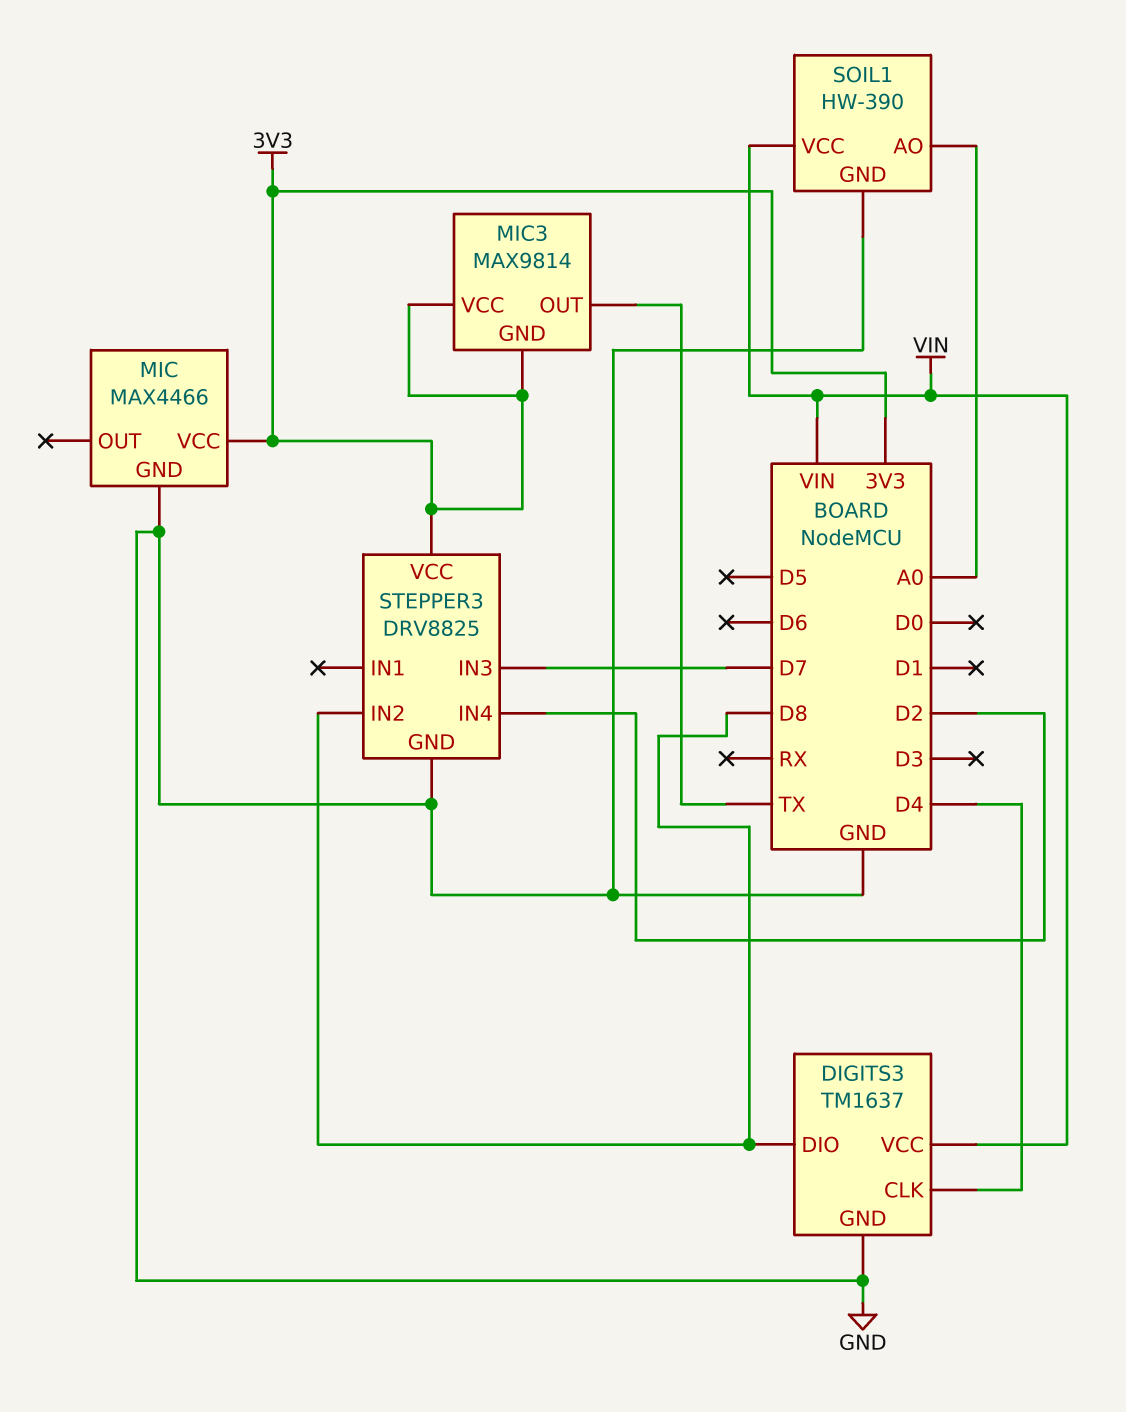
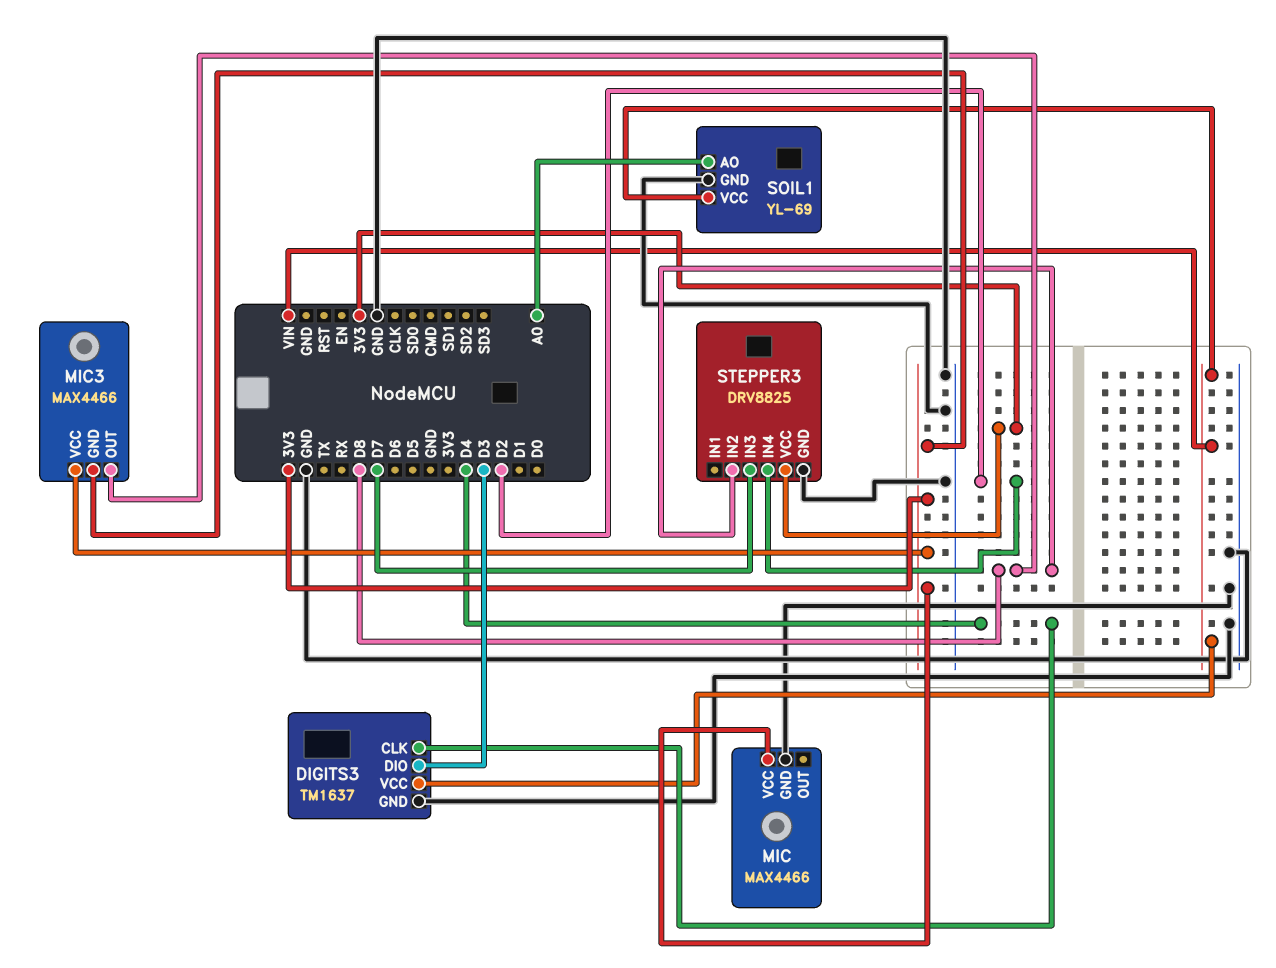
DIGITS3 pin DIO: D8 -> D3
MIC3: MAX9814 -> MAX4466
MIC3 pin OUT: TX -> D8
SOIL1: HW-390 -> YL-69

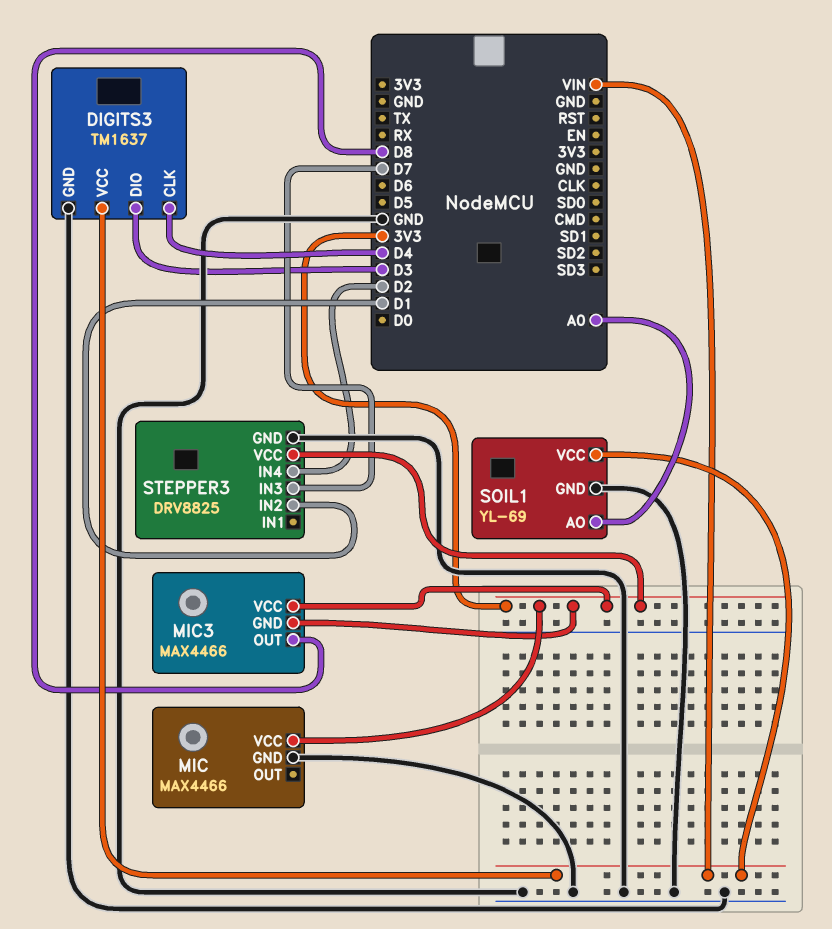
STEPPER3 pin IN2: D8 -> D1

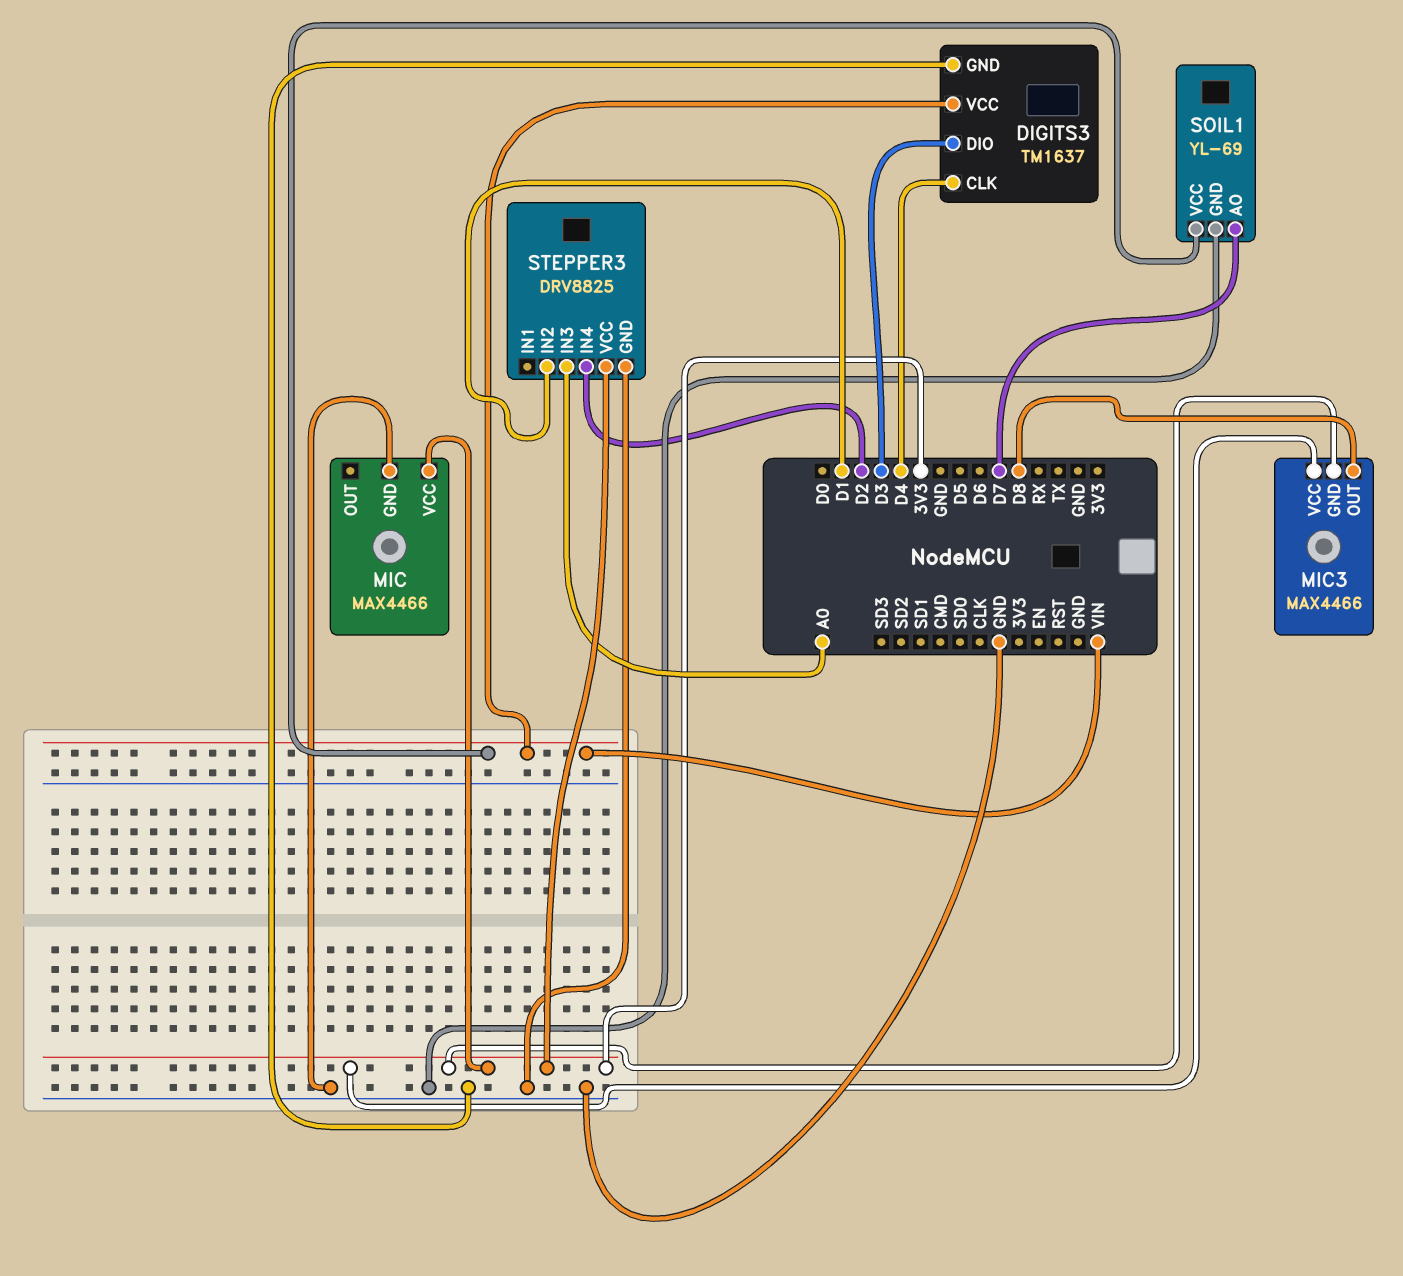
SOIL1 pin AO: A0 -> D7
STEPPER3 pin IN3: D7 -> A0

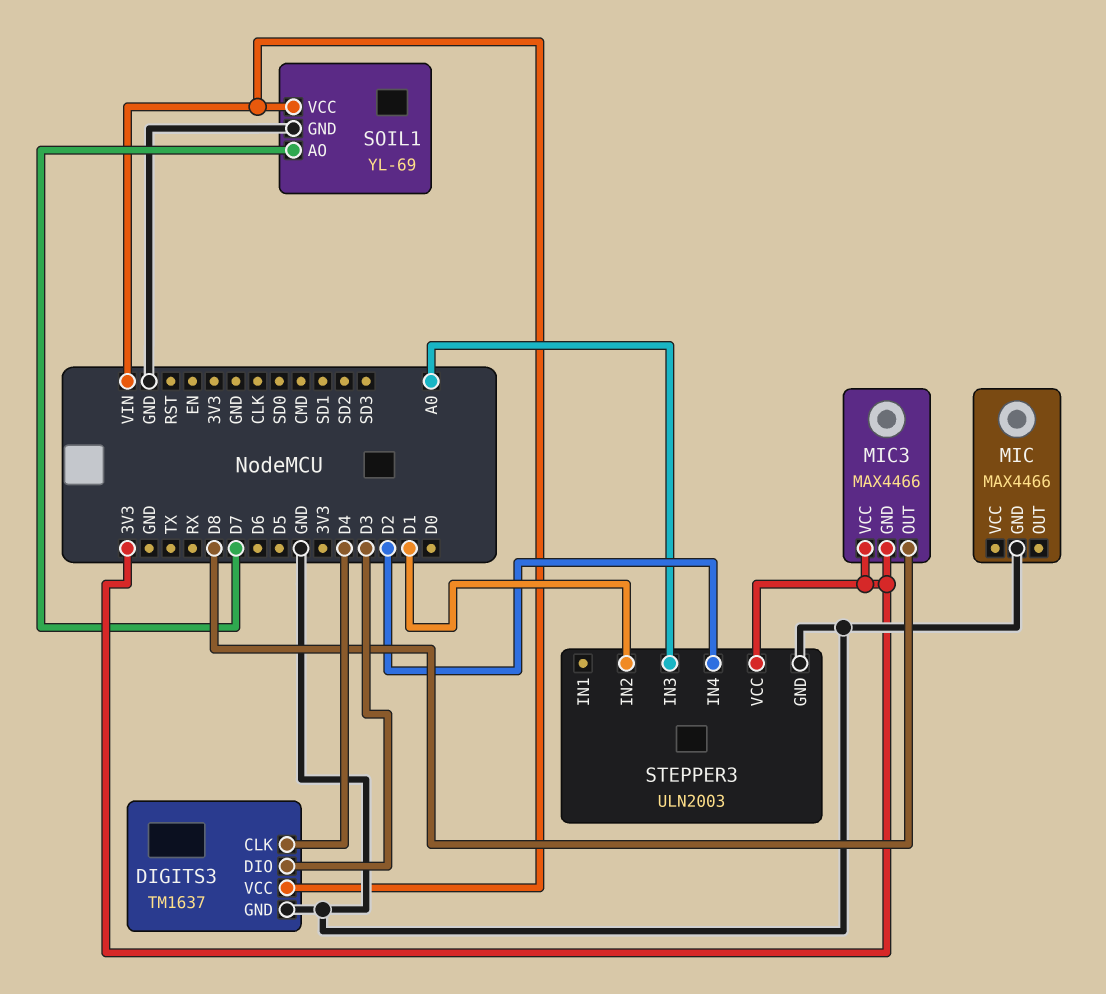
MIC pin VCC: 3V3 -> none
STEPPER3: DRV8825 -> ULN2003

